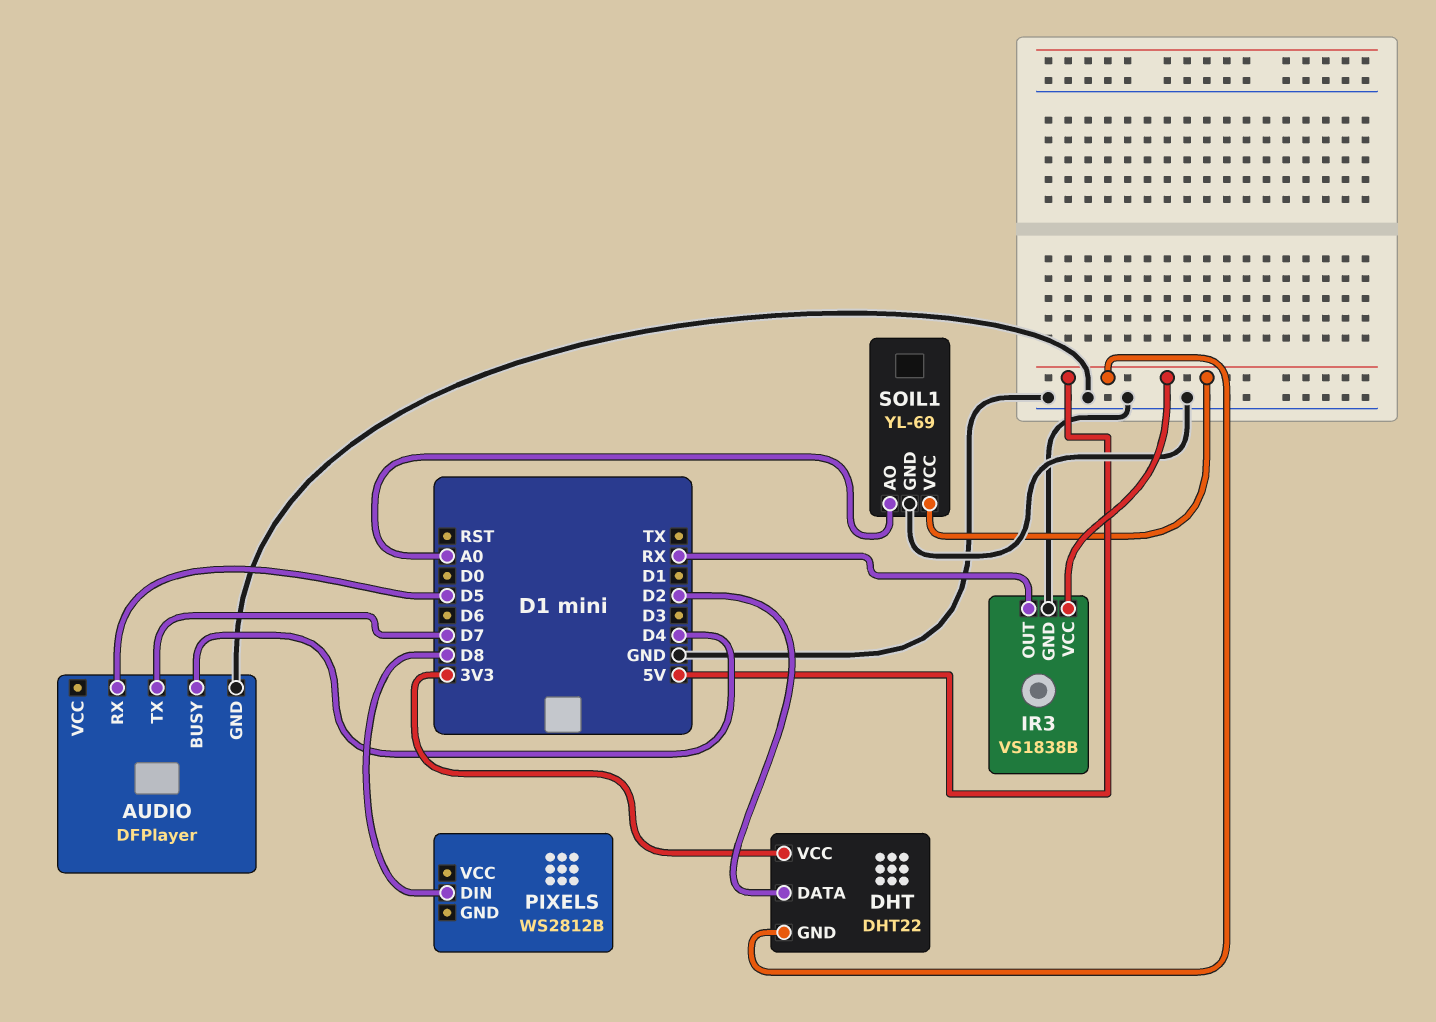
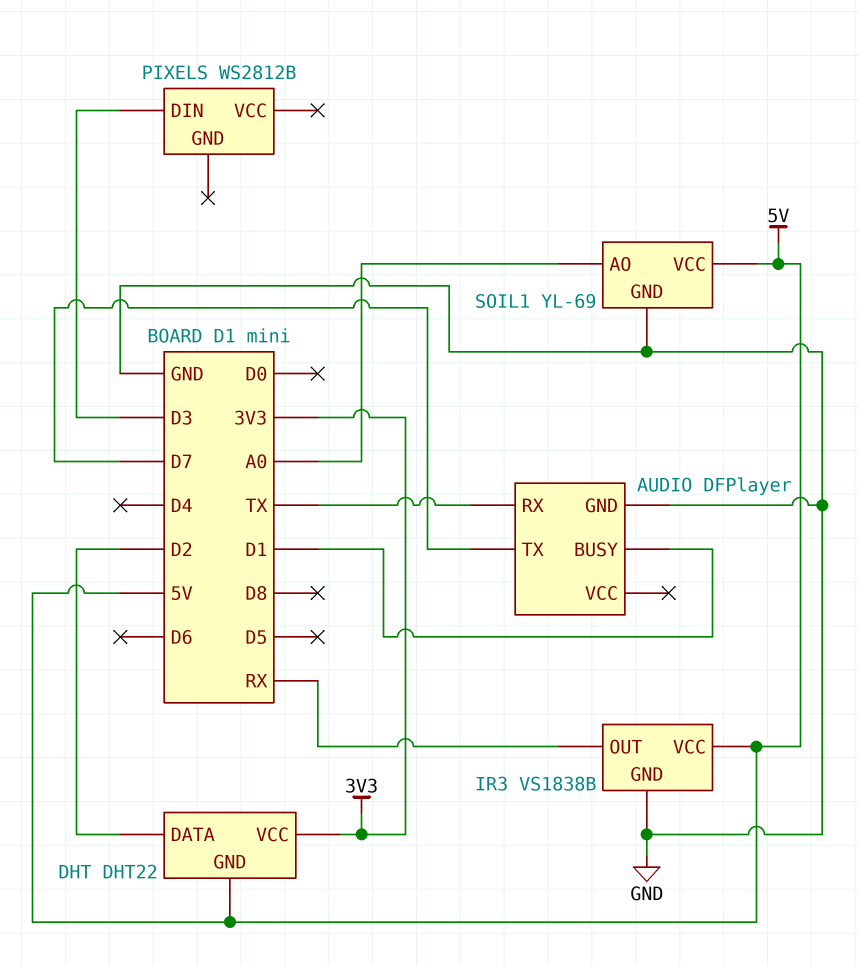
AUDIO pin BUSY: D4 -> D1
AUDIO pin RX: D5 -> TX
PIXELS pin DIN: D8 -> D3

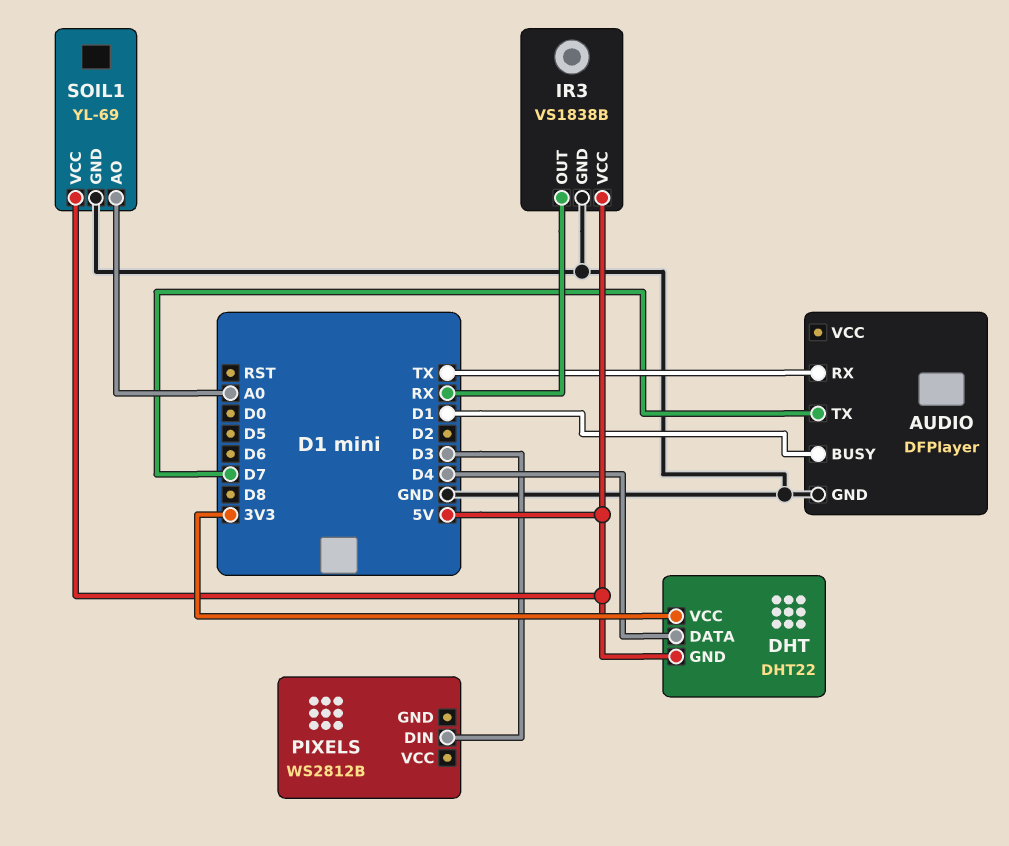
DHT pin DATA: D2 -> D4

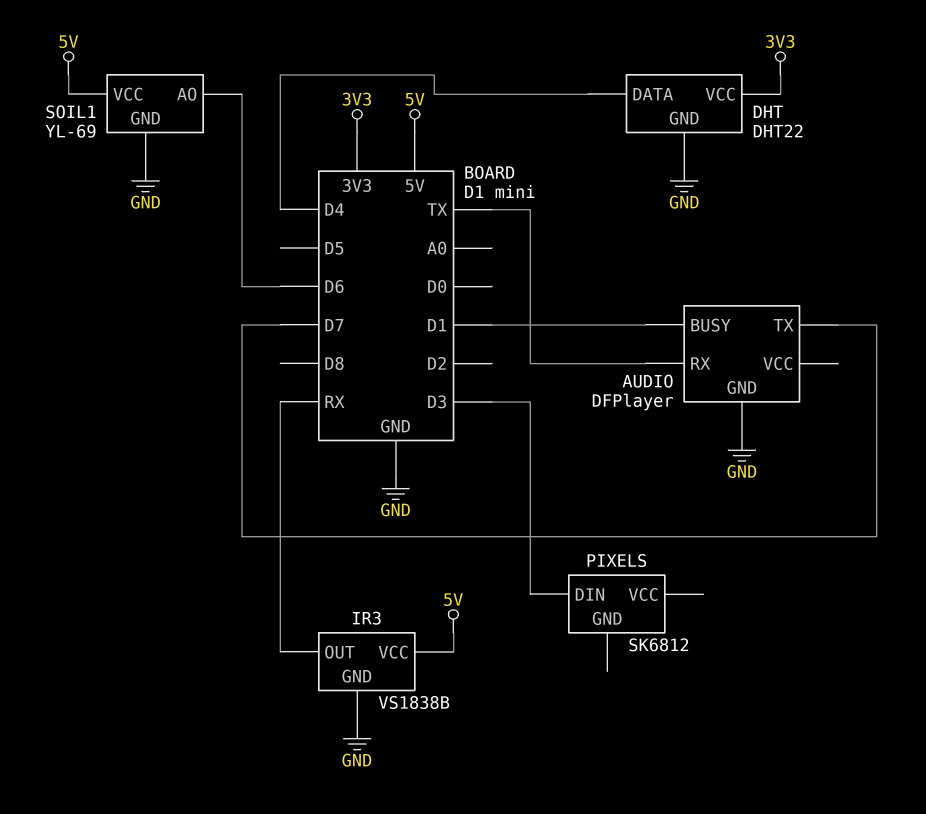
DHT pin GND: 5V -> GND
PIXELS: WS2812B -> SK6812
SOIL1 pin AO: A0 -> D6

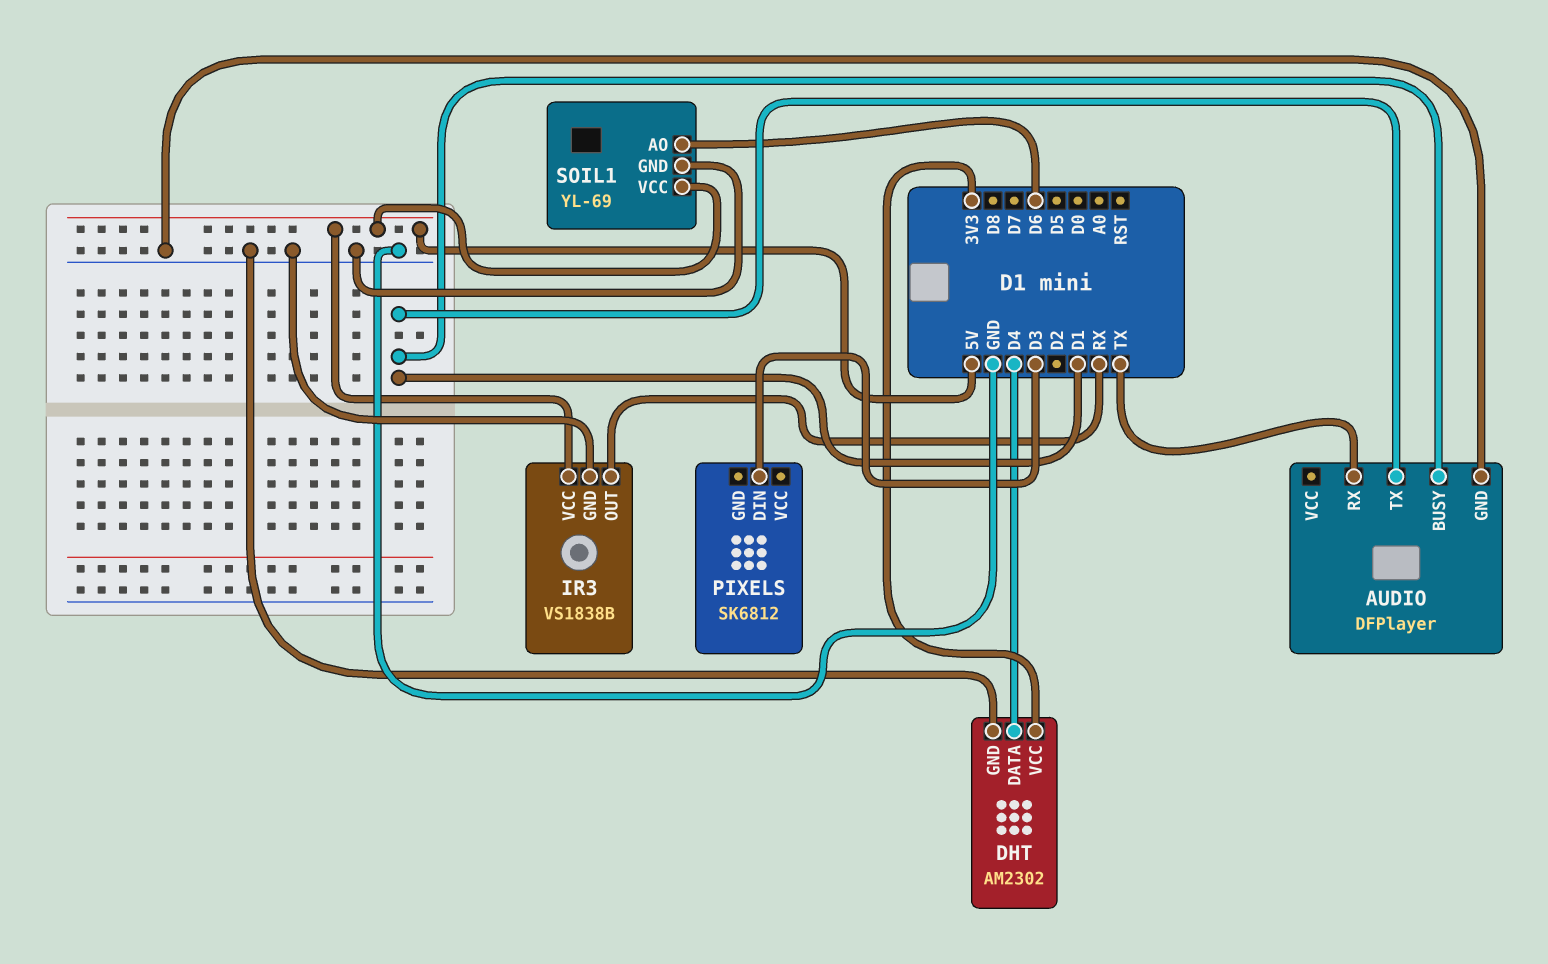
AUDIO pin TX: D7 -> D1
DHT: DHT22 -> AM2302

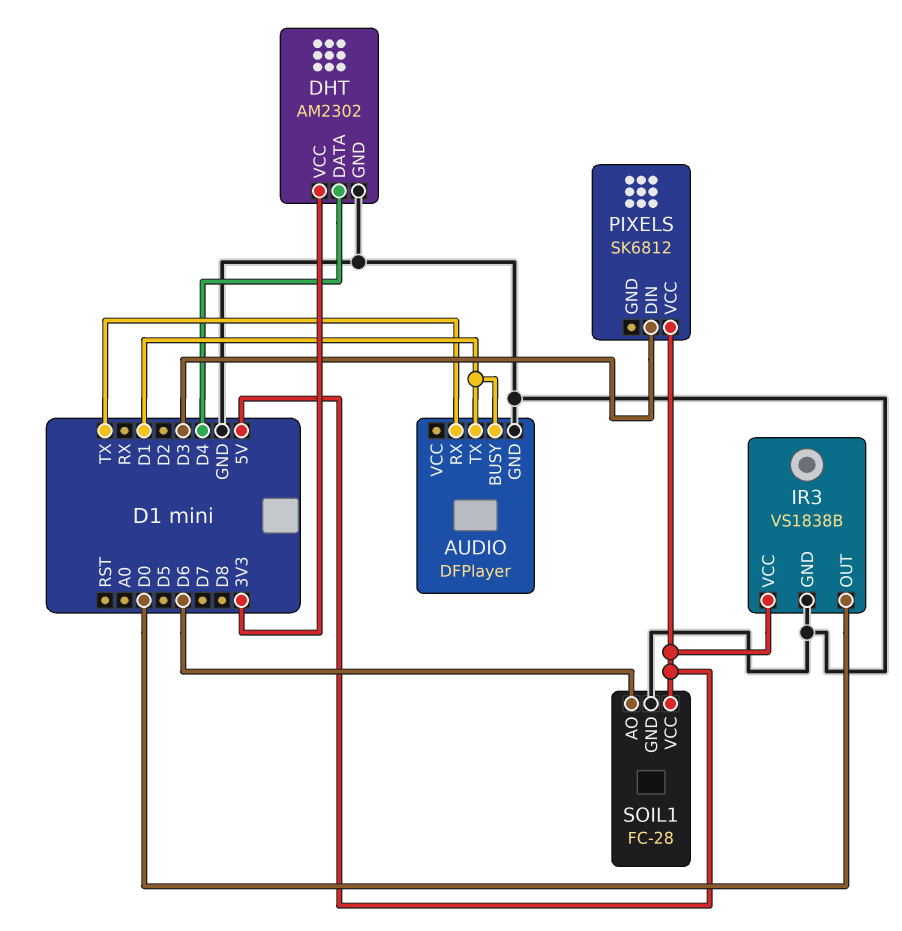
IR3 pin OUT: RX -> D0
PIXELS pin VCC: none -> 5V
SOIL1: YL-69 -> FC-28

